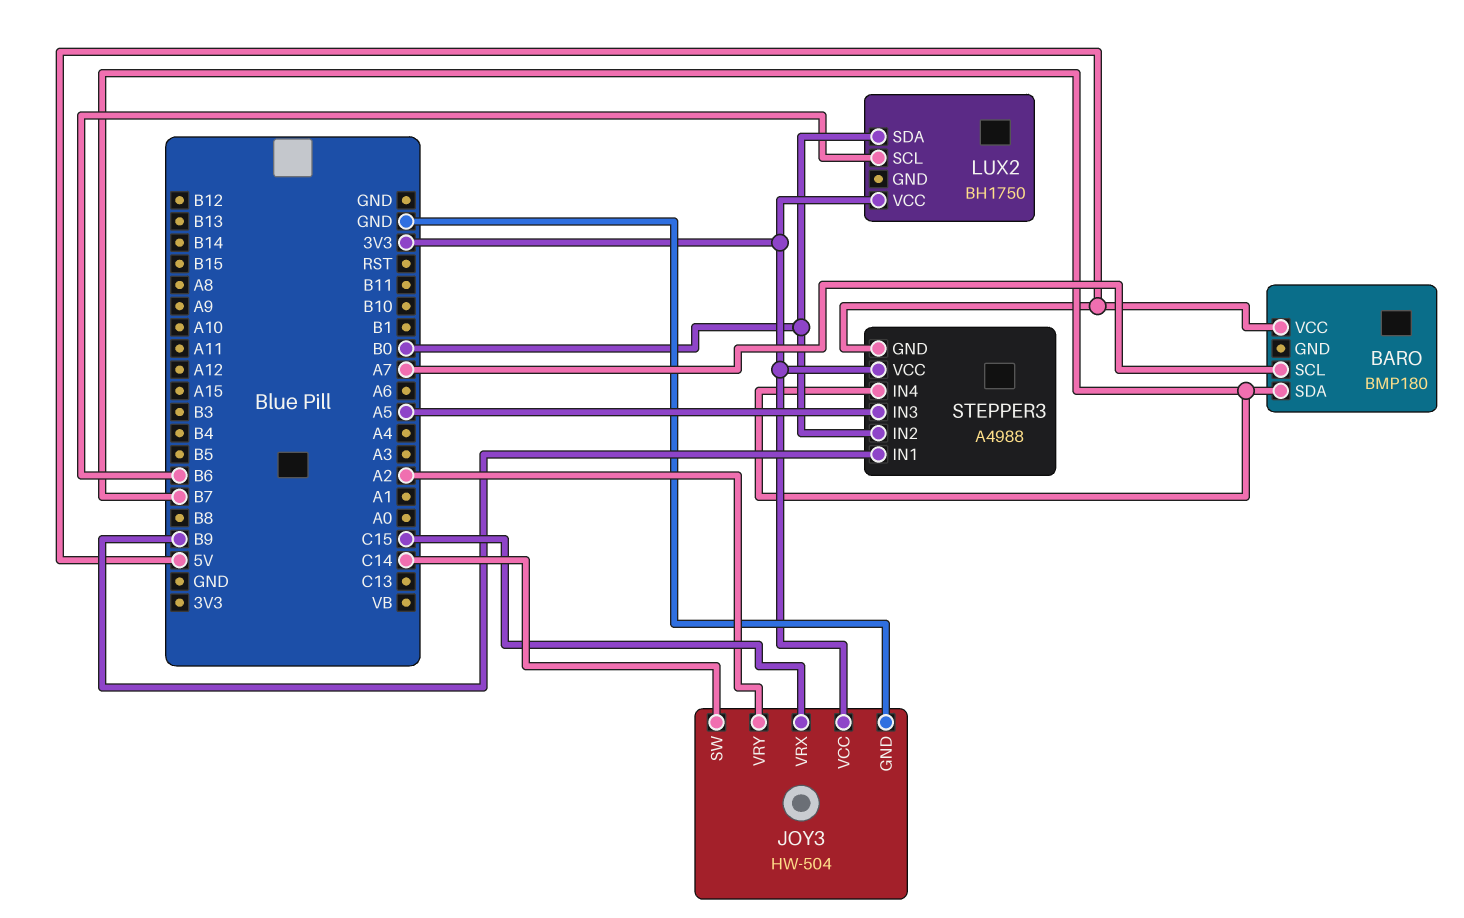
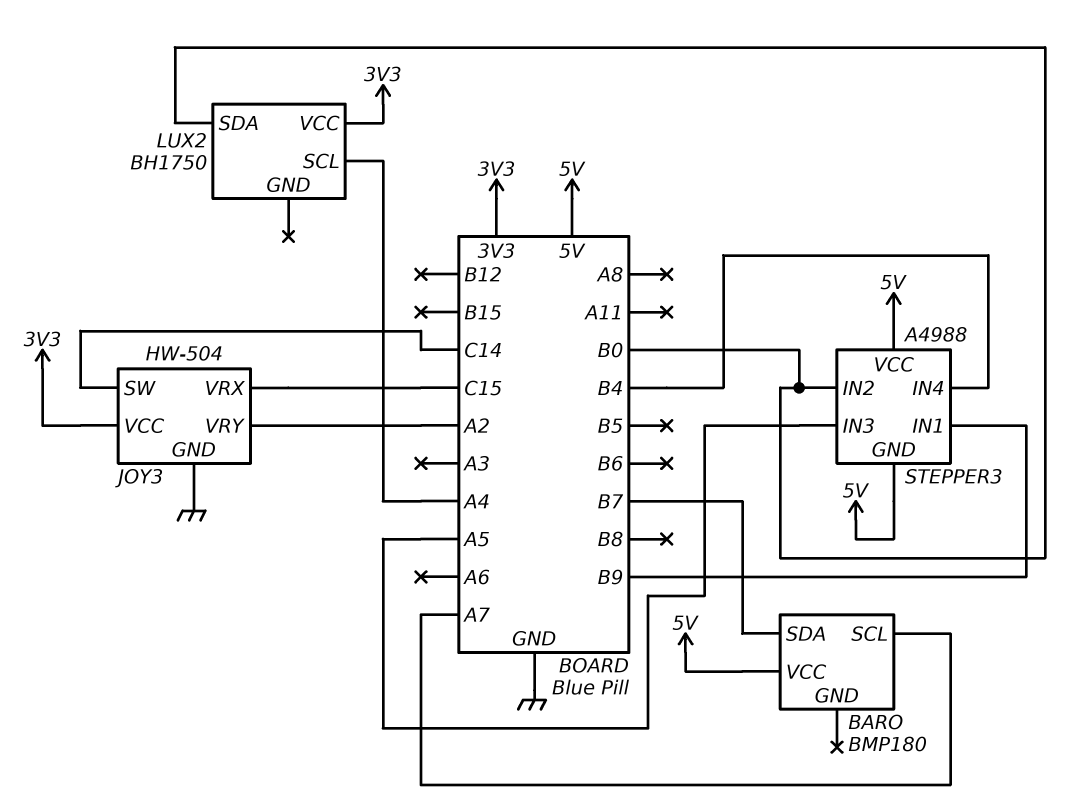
LUX2 pin SCL: B6 -> A4
STEPPER3 pin IN4: B7 -> B4
STEPPER3 pin VCC: 3V3 -> 5V

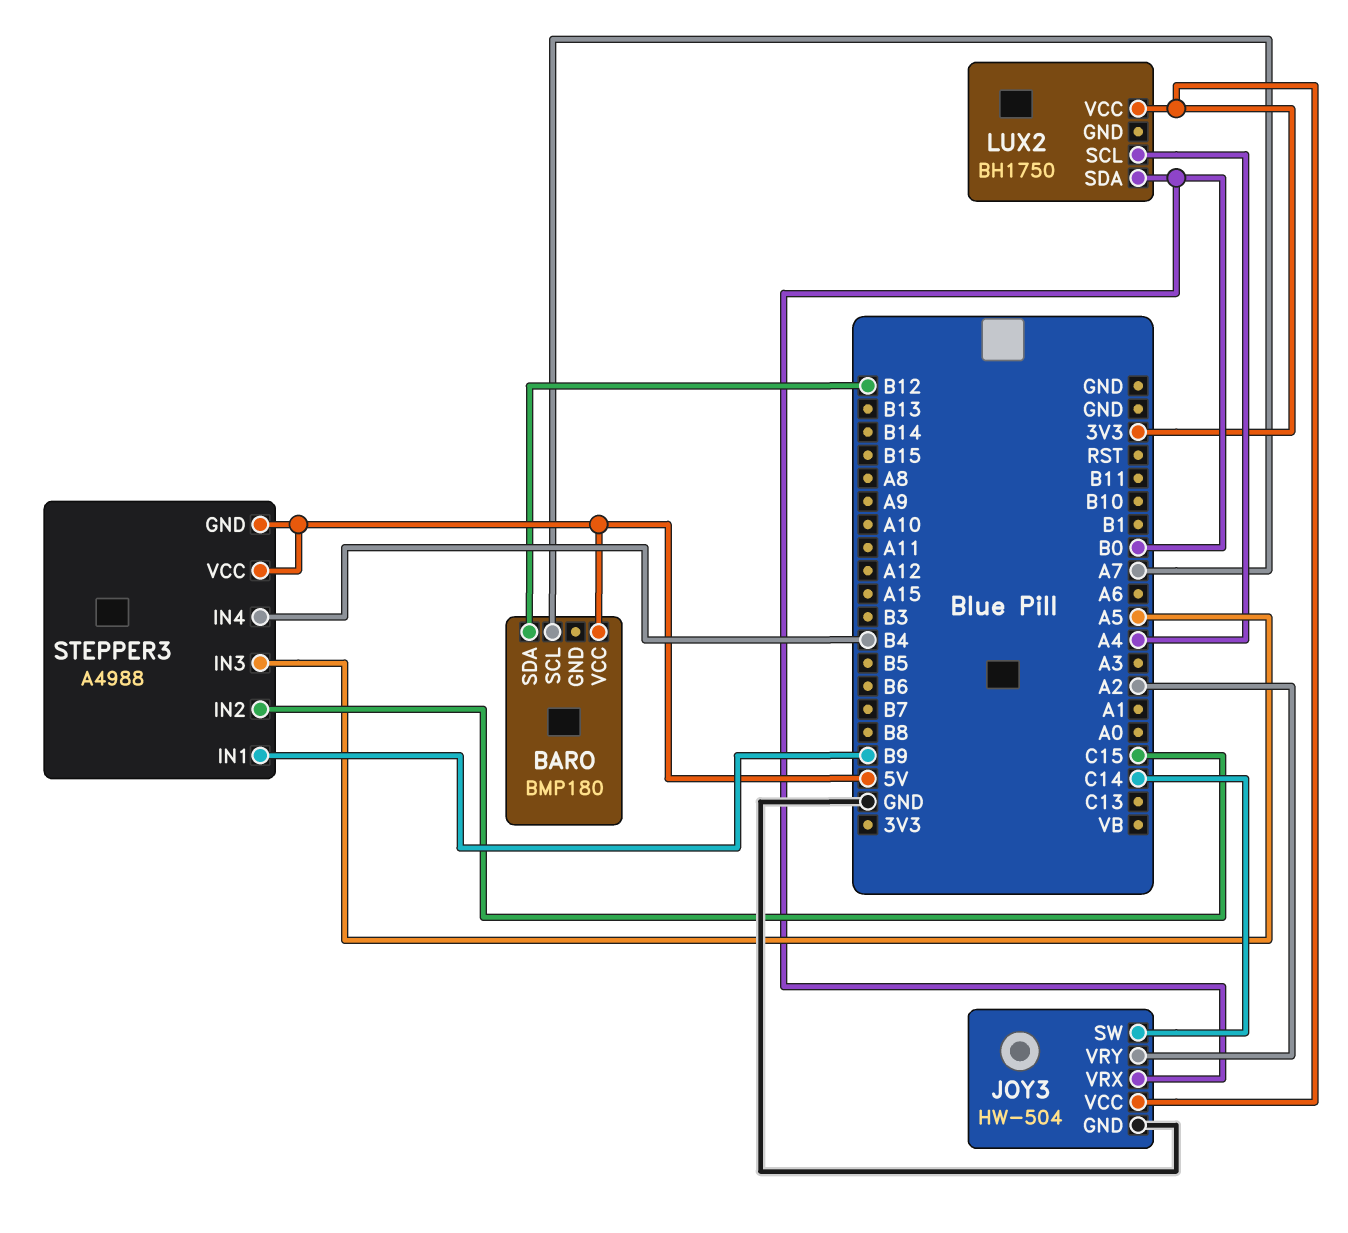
BARO pin SDA: B7 -> B12
JOY3 pin VRX: C15 -> B0
STEPPER3 pin IN2: B0 -> C15

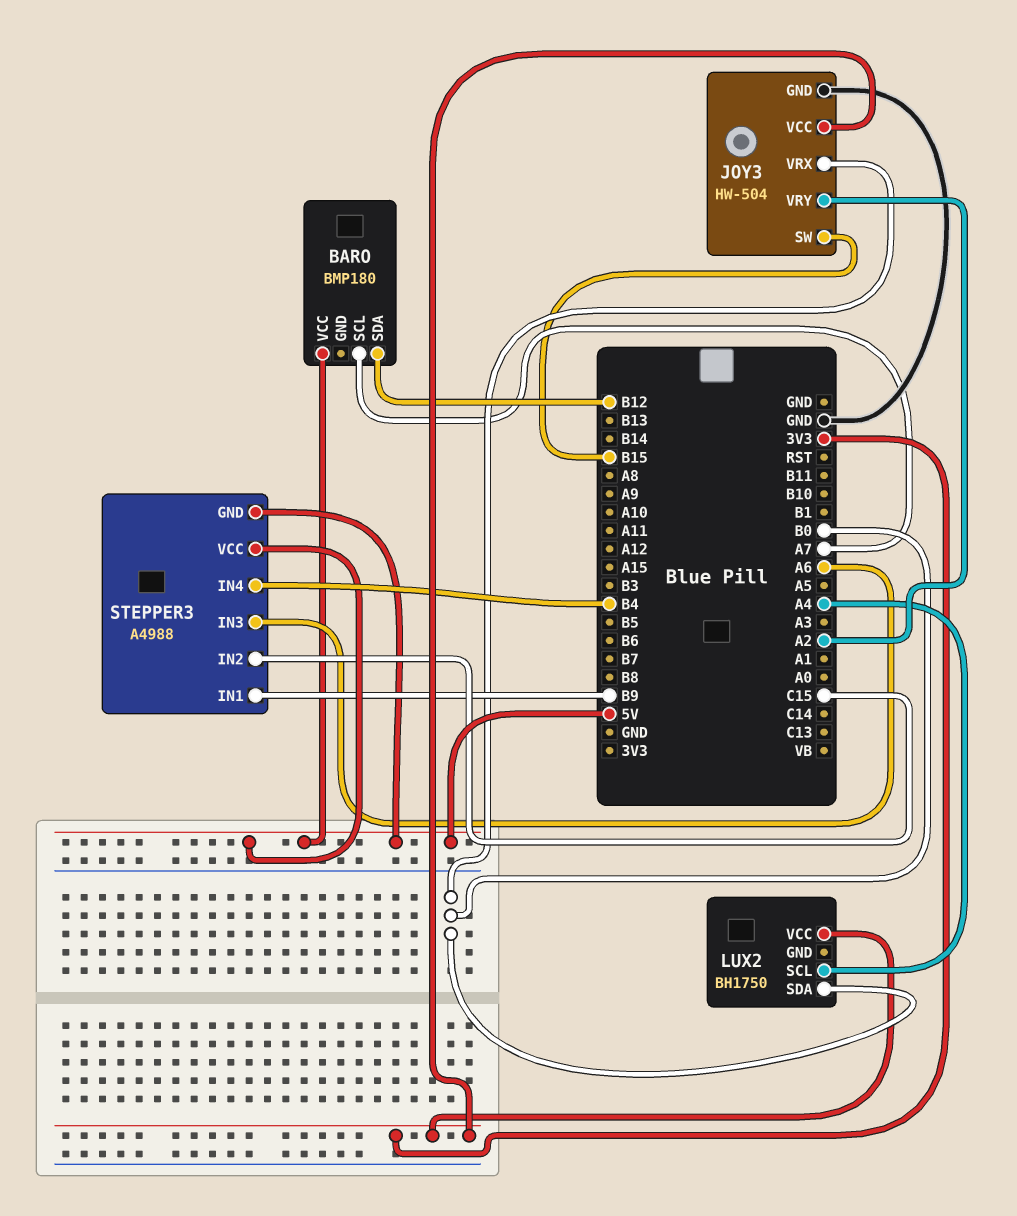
JOY3 pin SW: C14 -> B15
STEPPER3 pin IN3: A5 -> A6

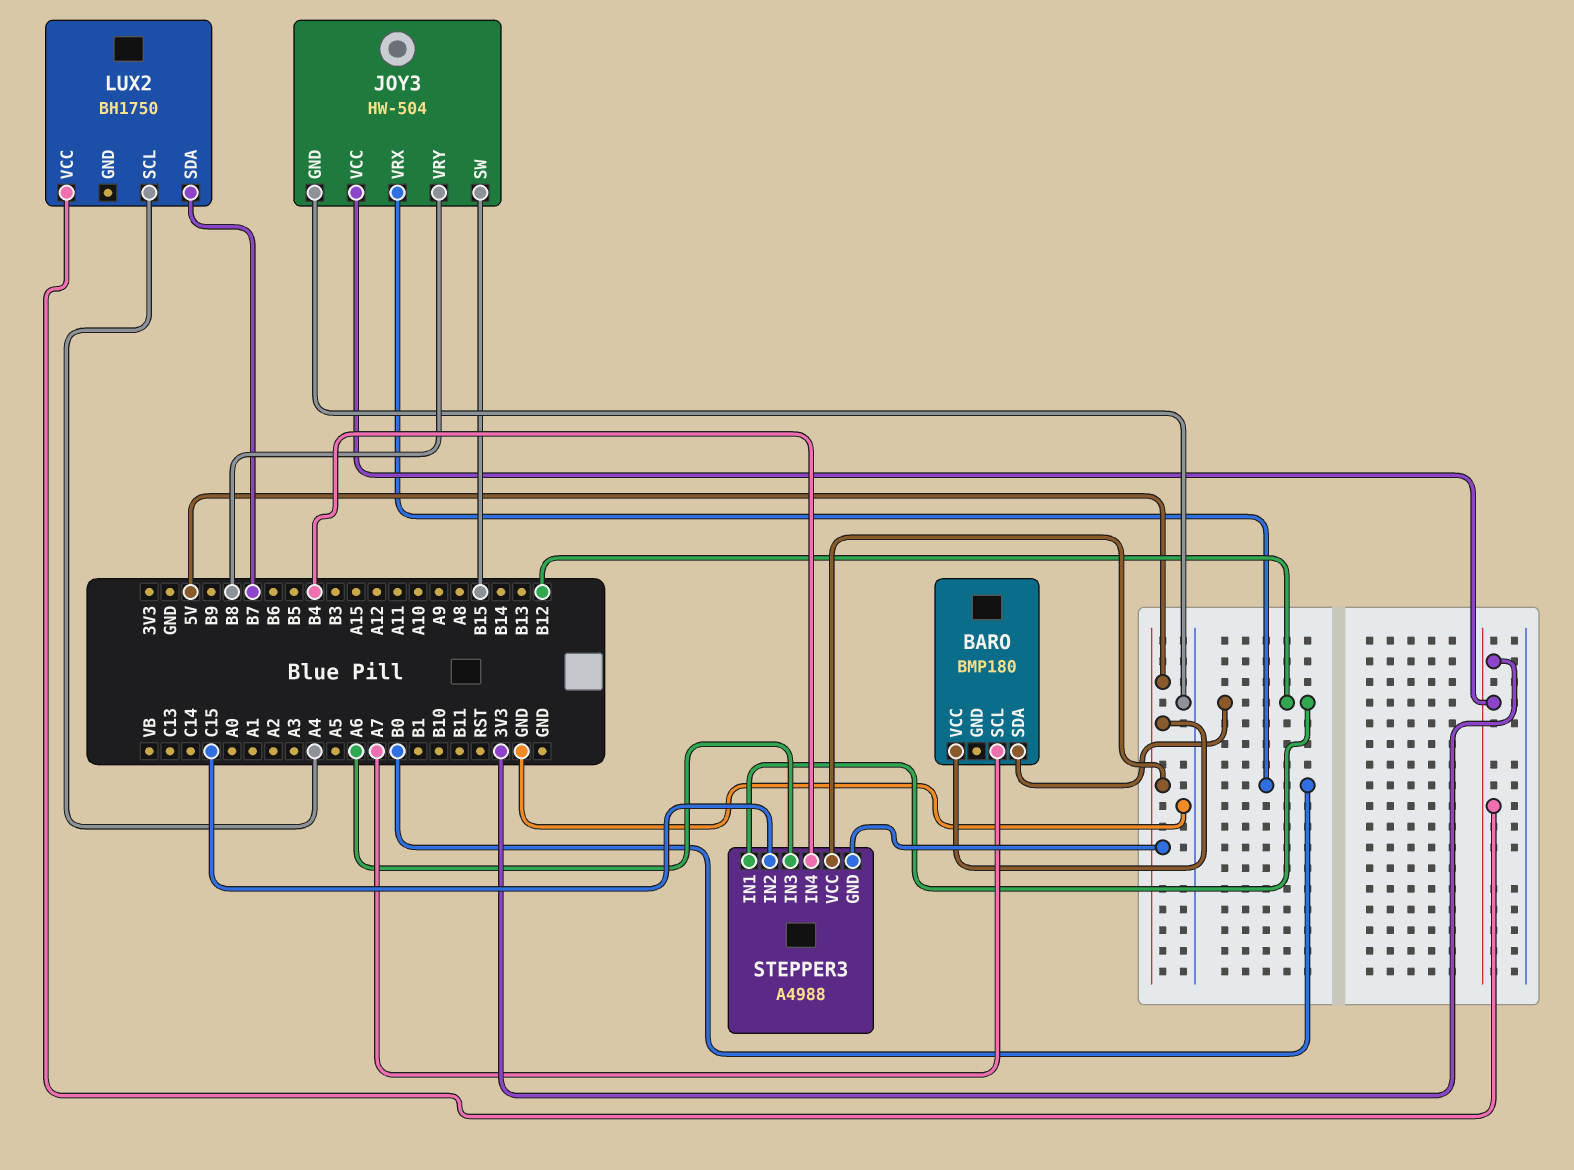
JOY3 pin VRY: A2 -> B8
LUX2 pin SDA: B0 -> B7
STEPPER3 pin IN1: B9 -> B12

